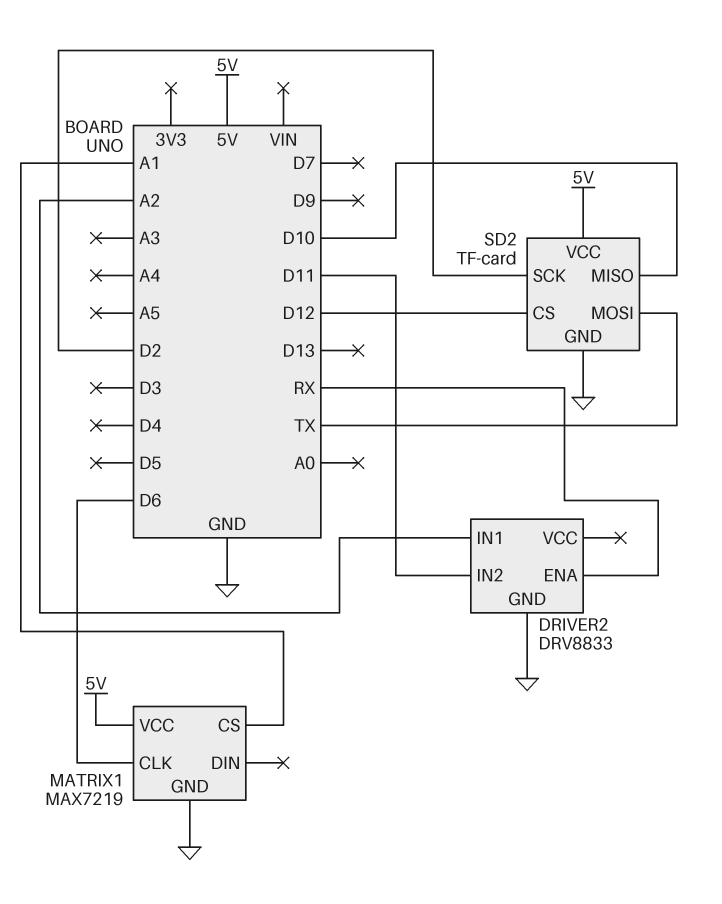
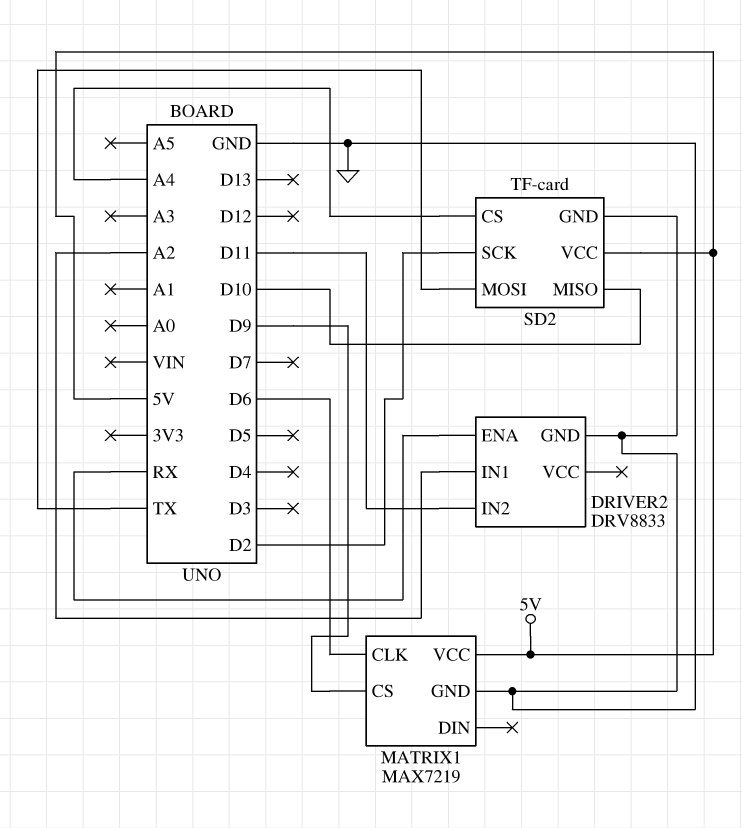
MATRIX1 pin CS: A1 -> D9
SD2 pin CS: D12 -> A4

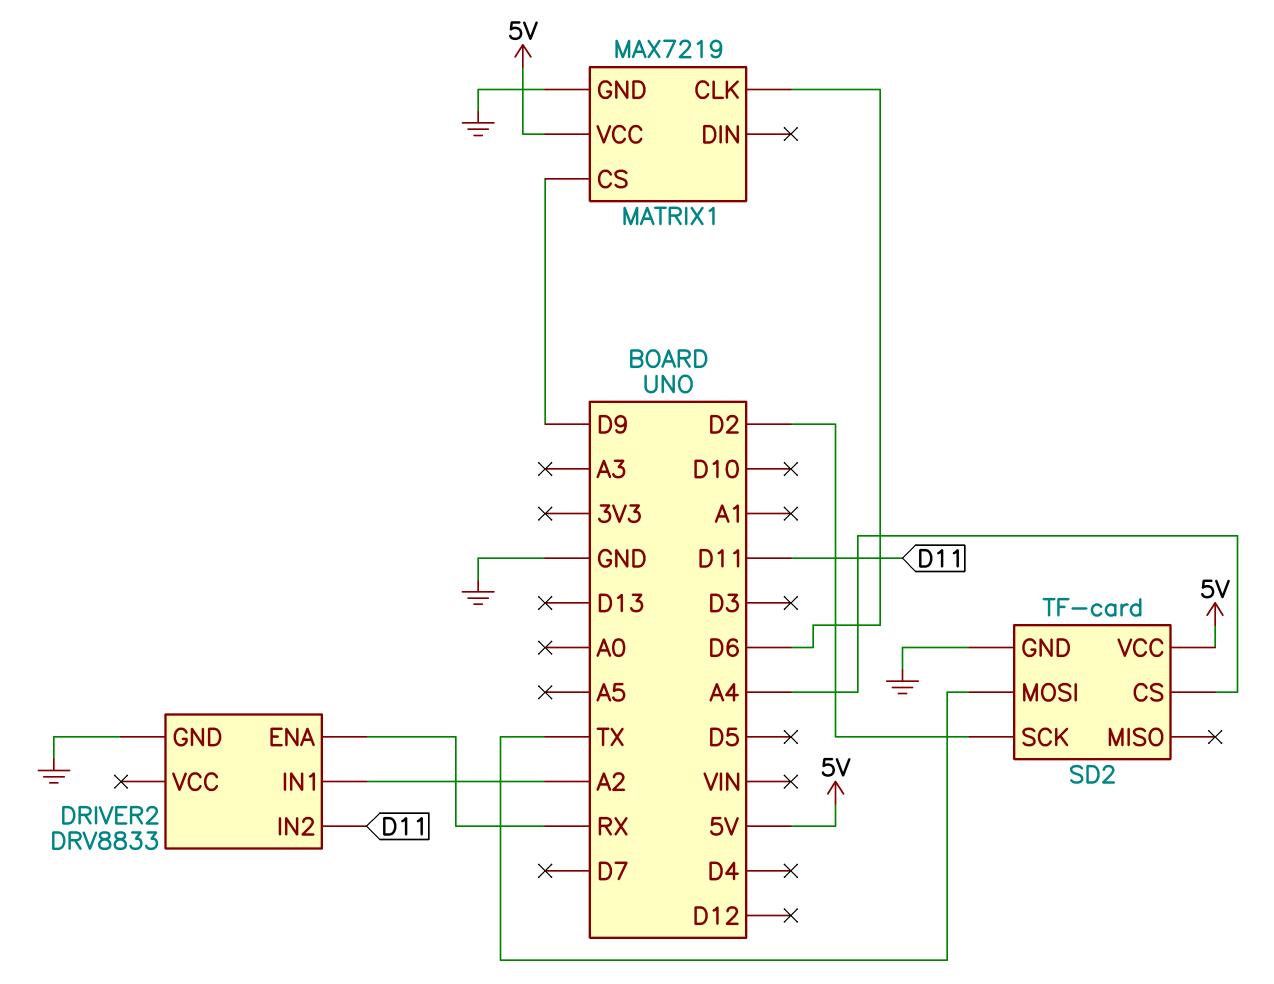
SD2 pin MISO: D10 -> none

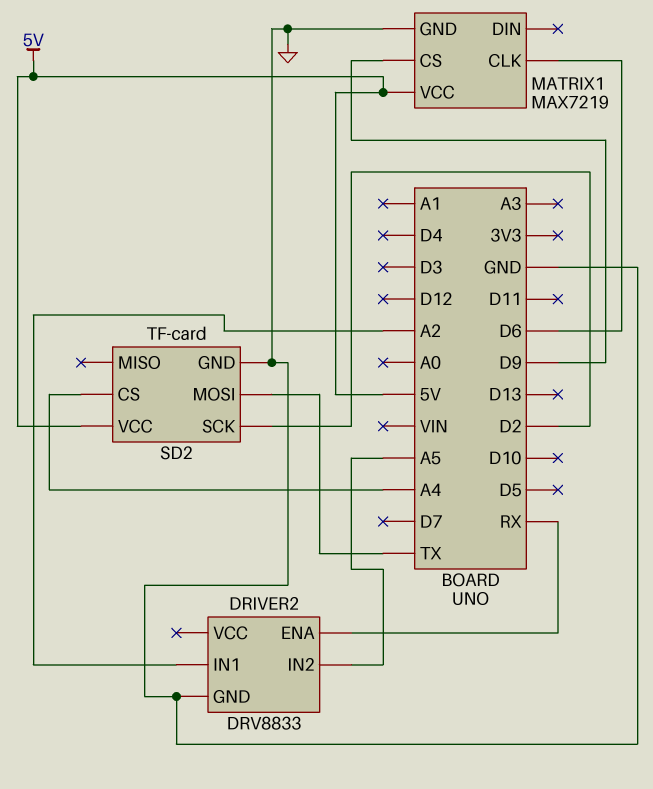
DRIVER2 pin IN2: D11 -> A5

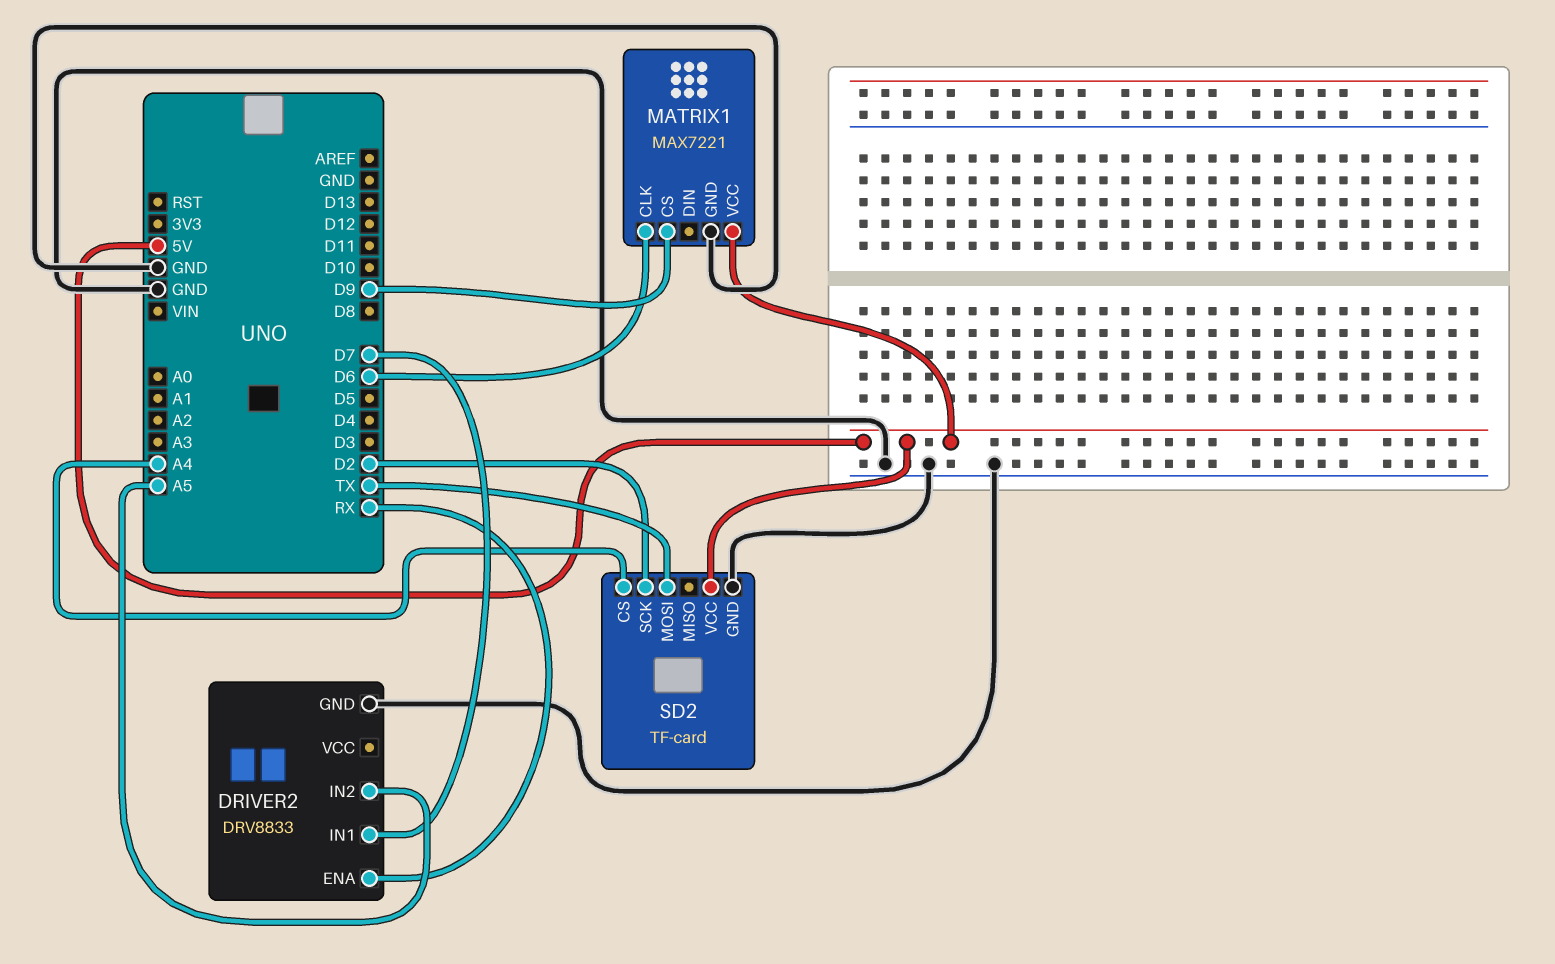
DRIVER2 pin IN1: A2 -> D7
MATRIX1: MAX7219 -> MAX7221

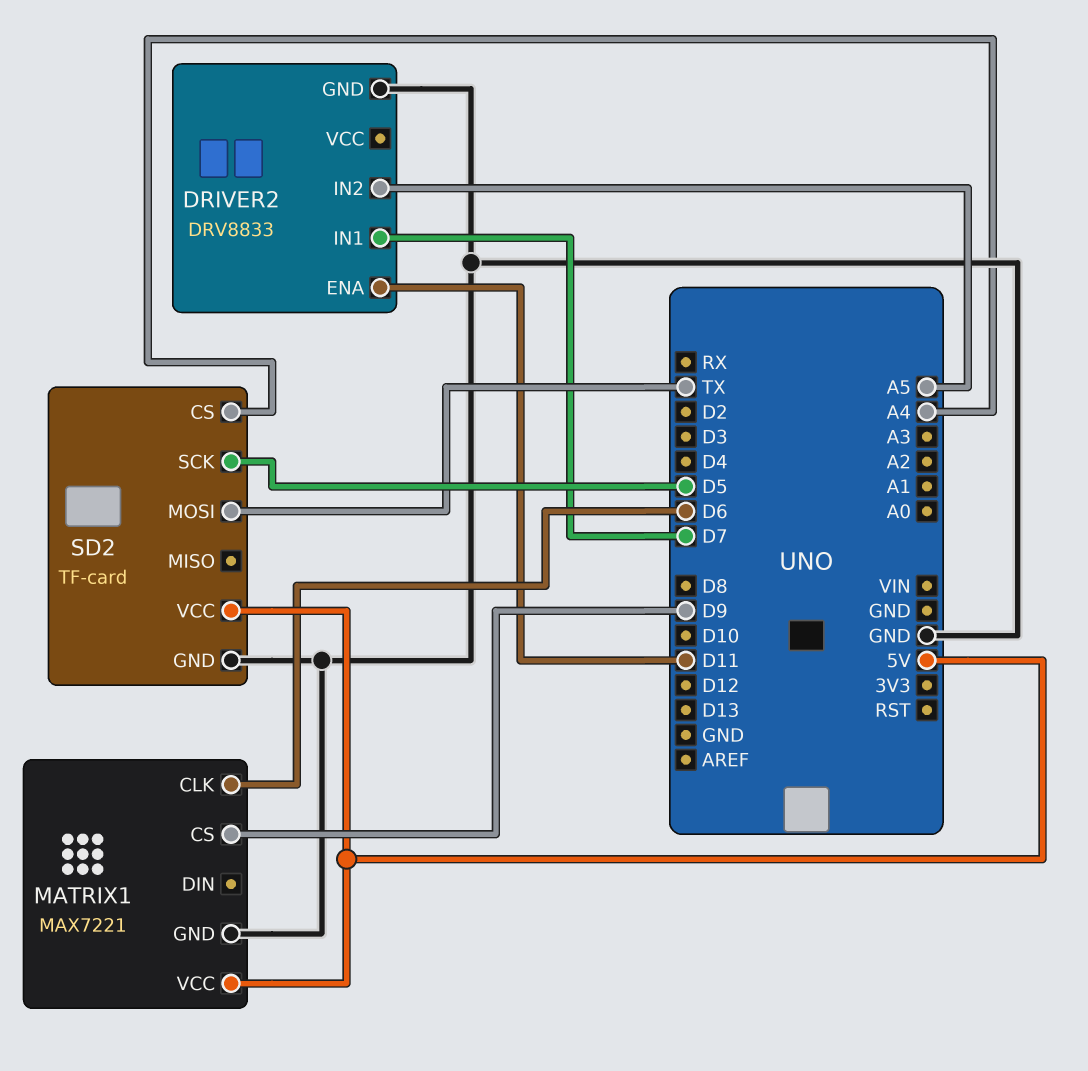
DRIVER2 pin ENA: RX -> D11
SD2 pin SCK: D2 -> D5

